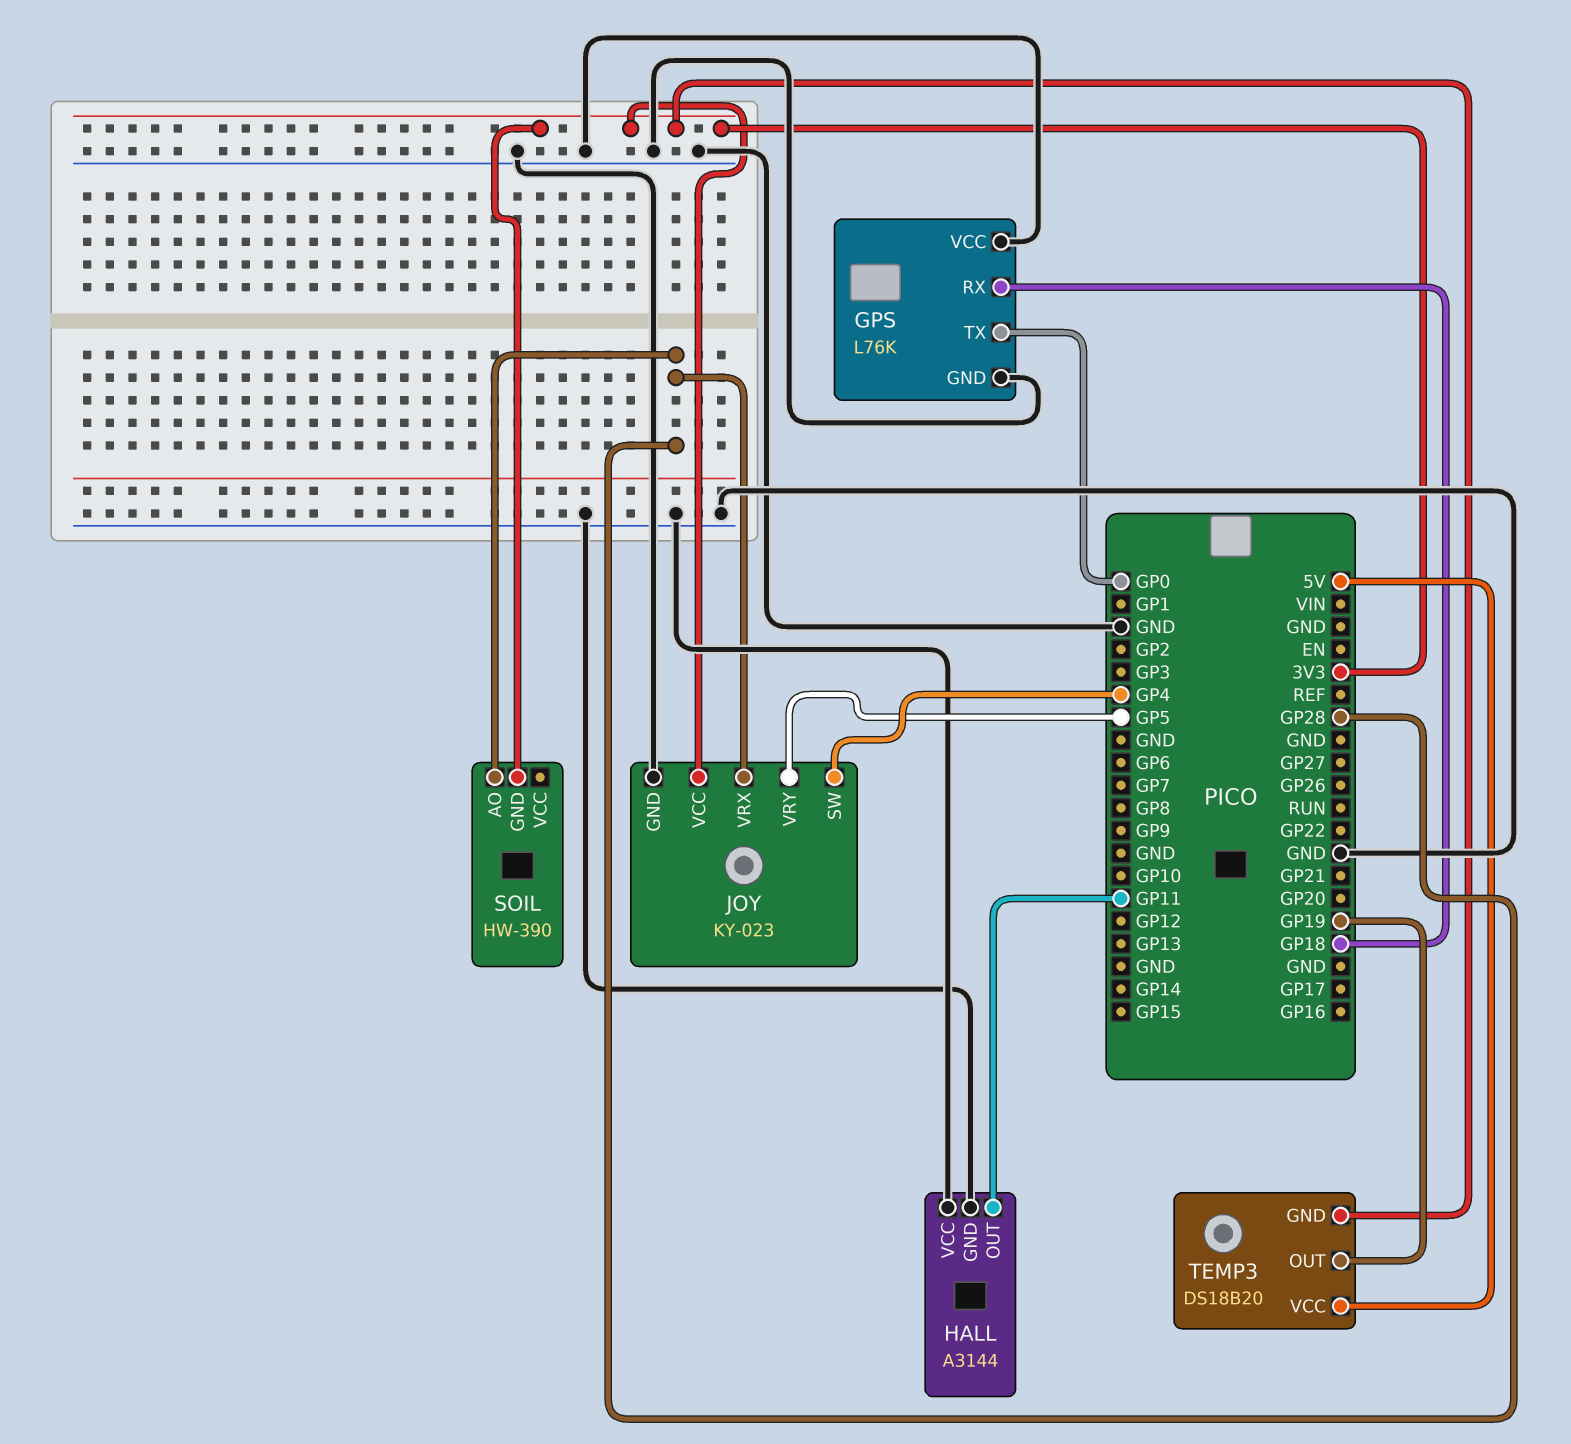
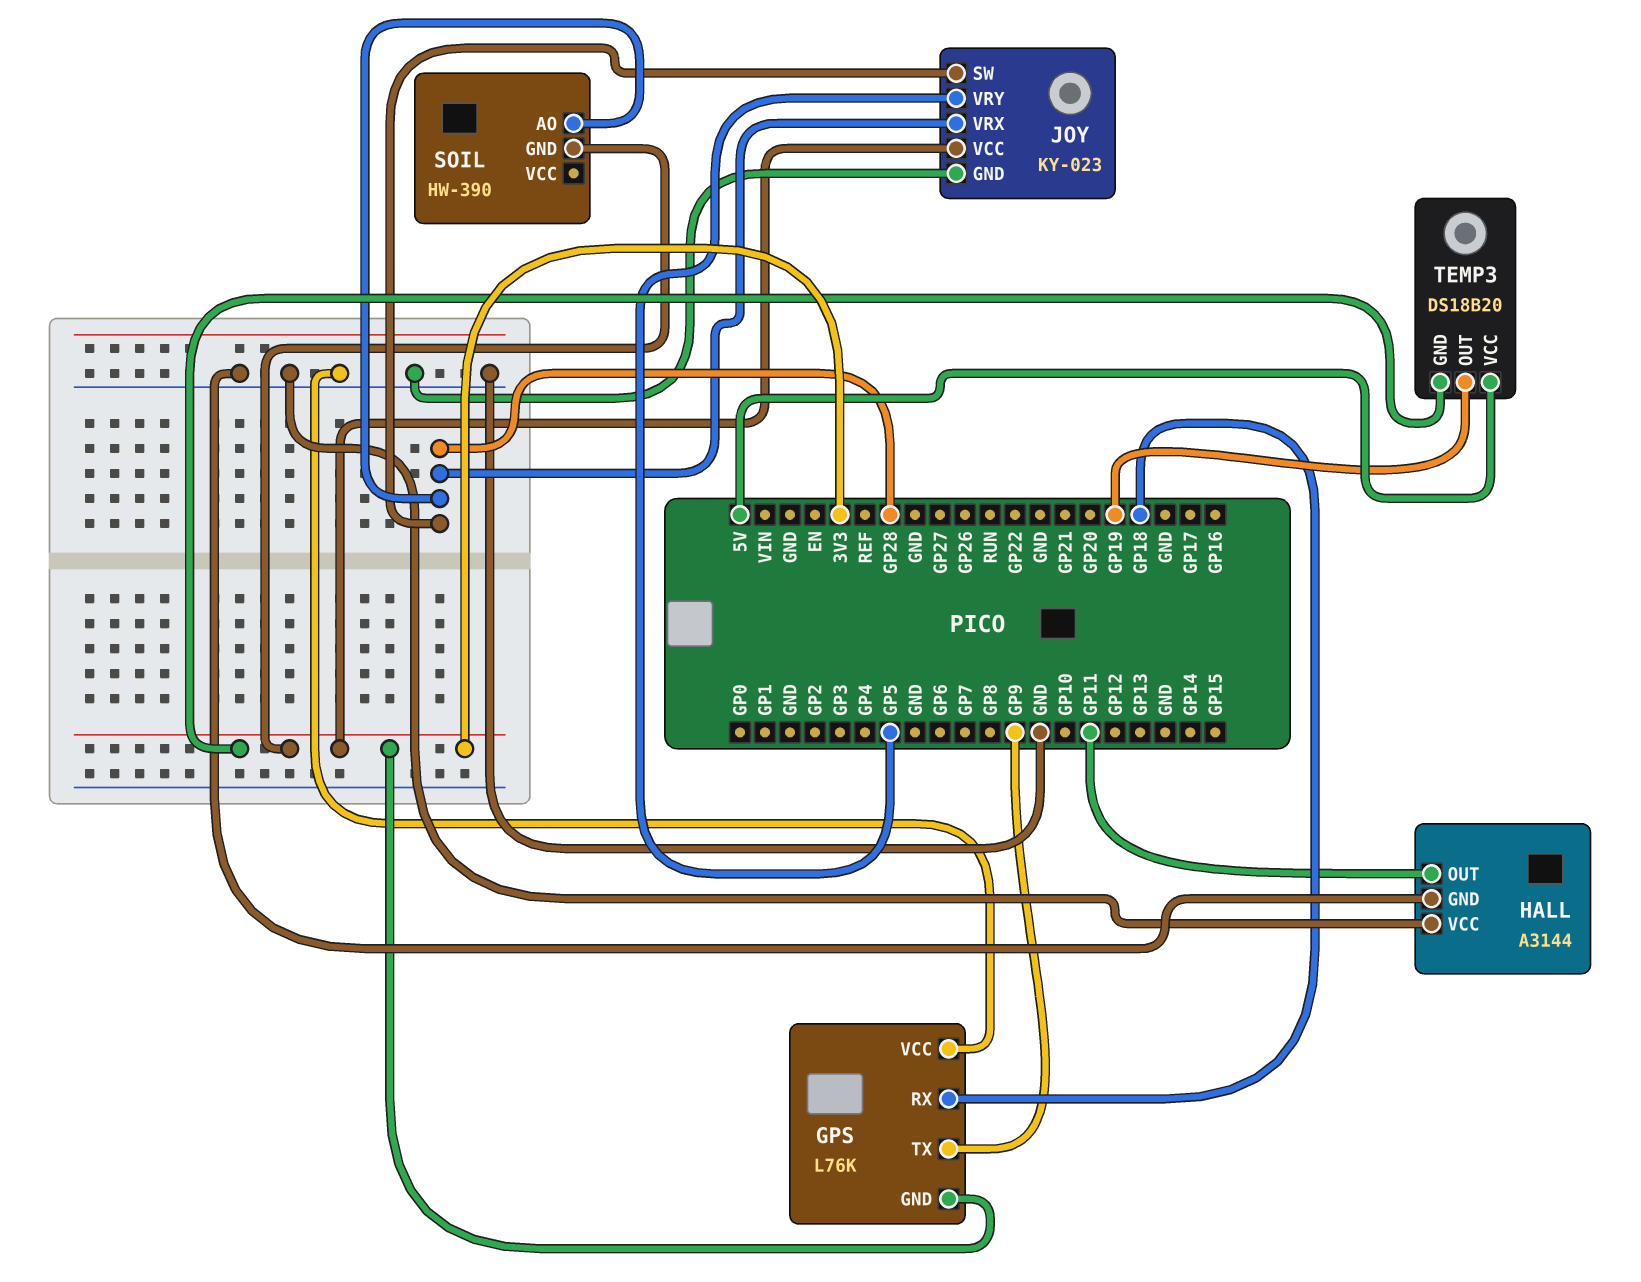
GPS pin GND: GND -> 3V3
GPS pin TX: GP0 -> GP9
JOY pin SW: GP4 -> GP28

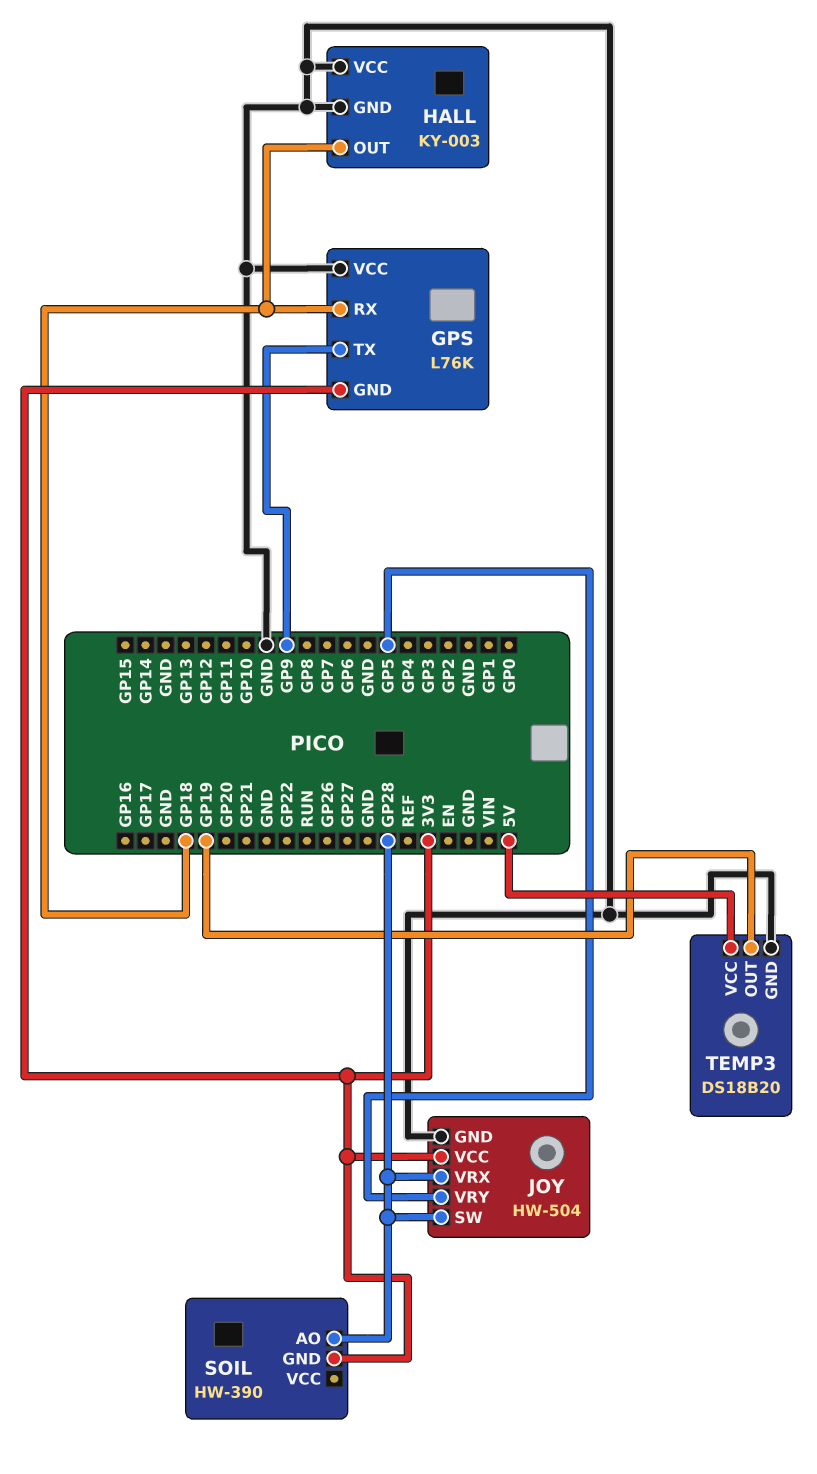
HALL: A3144 -> KY-003
HALL pin OUT: GP11 -> GP18
JOY: KY-023 -> HW-504
TEMP3 pin GND: 3V3 -> GND

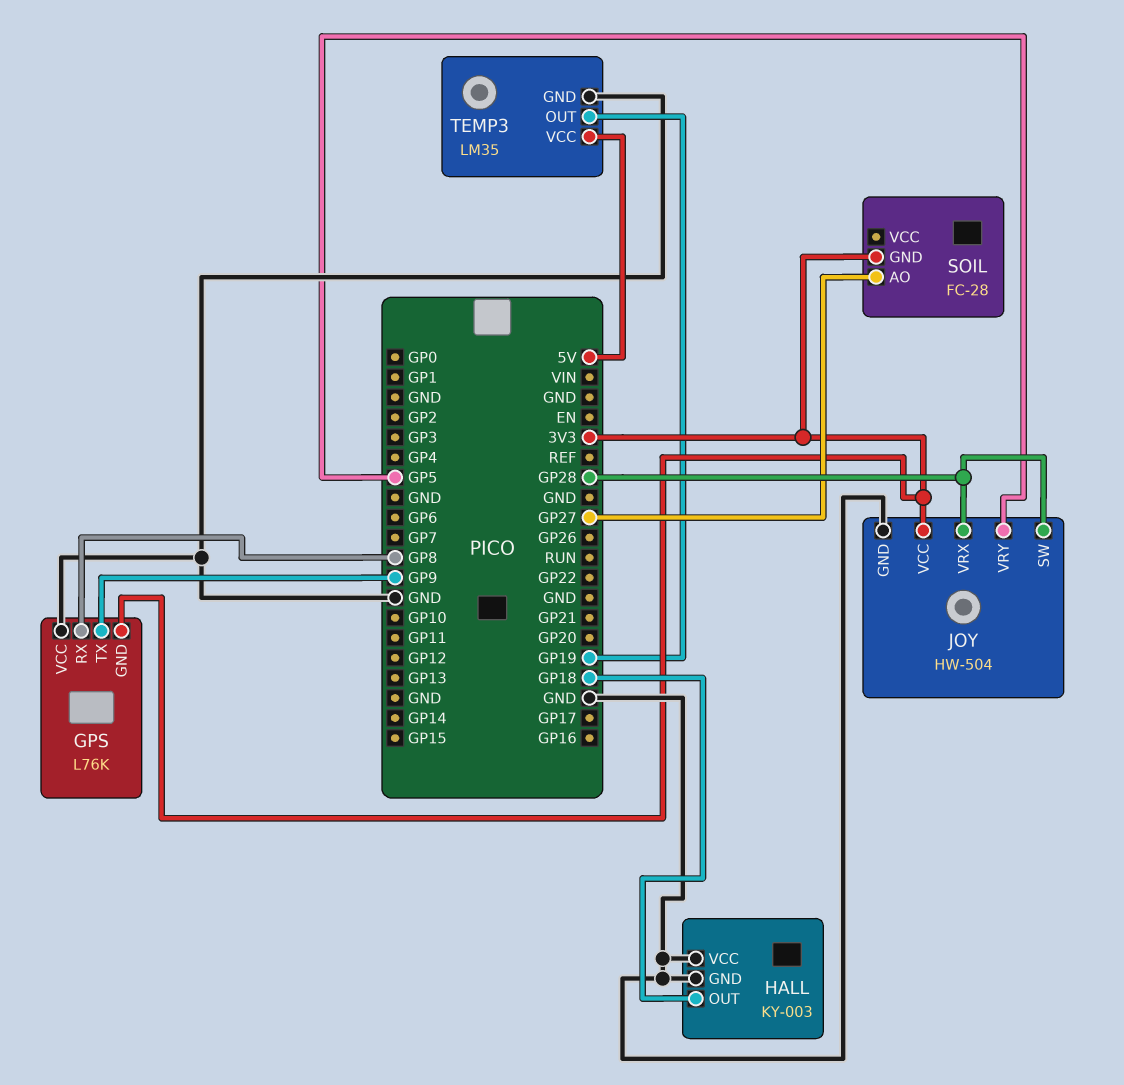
GPS pin RX: GP18 -> GP8
SOIL: HW-390 -> FC-28
SOIL pin AO: GP28 -> GP27
TEMP3: DS18B20 -> LM35

